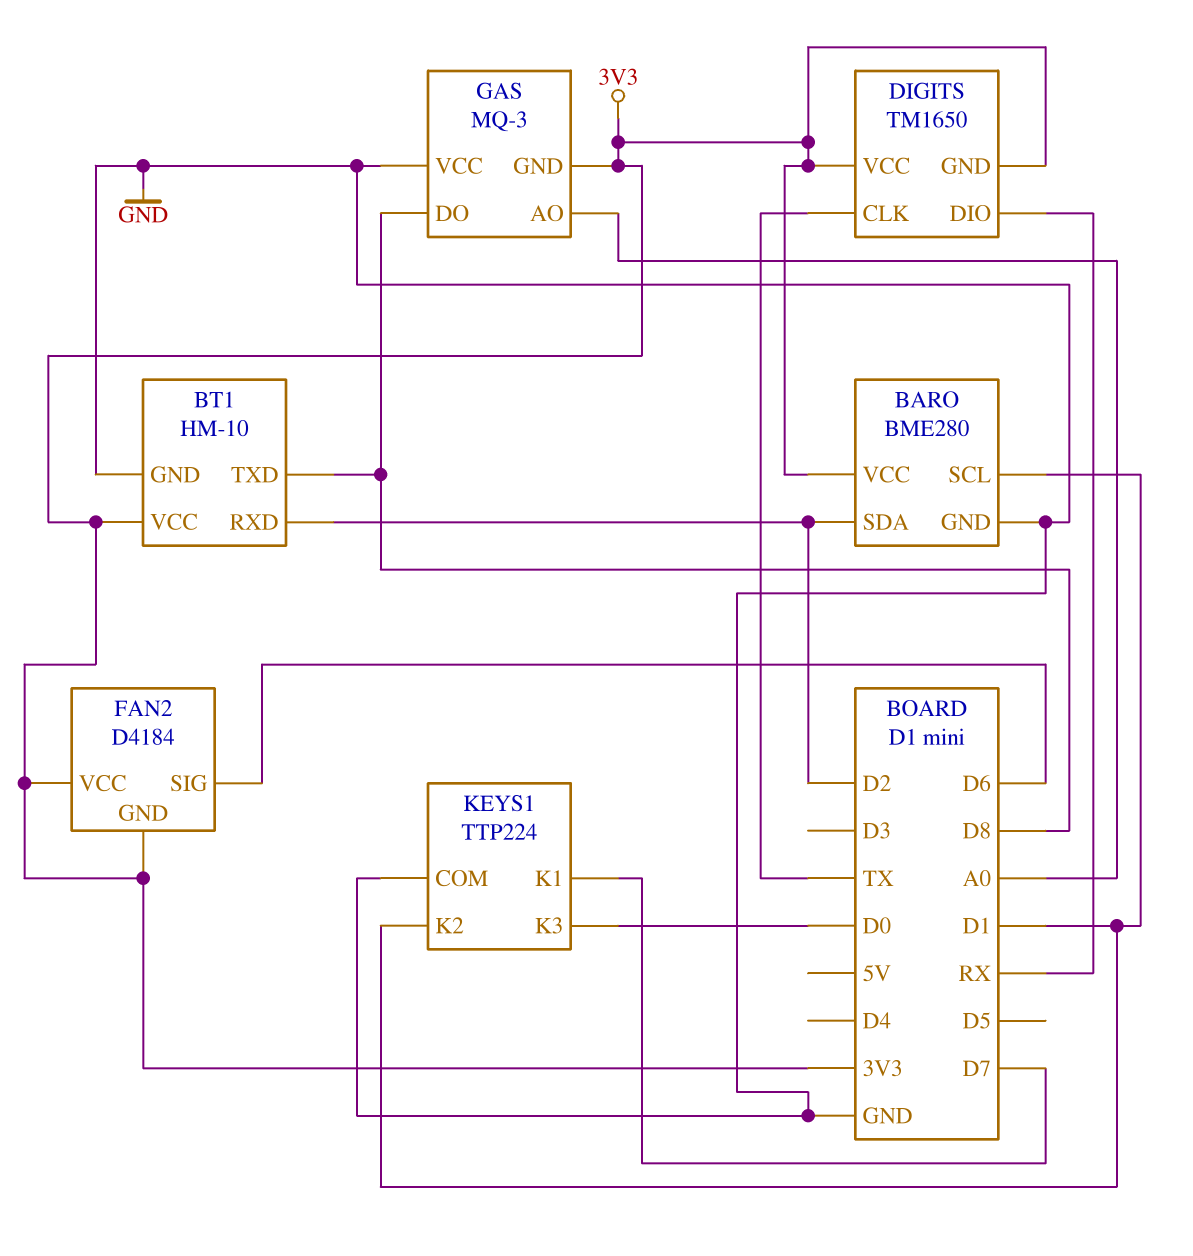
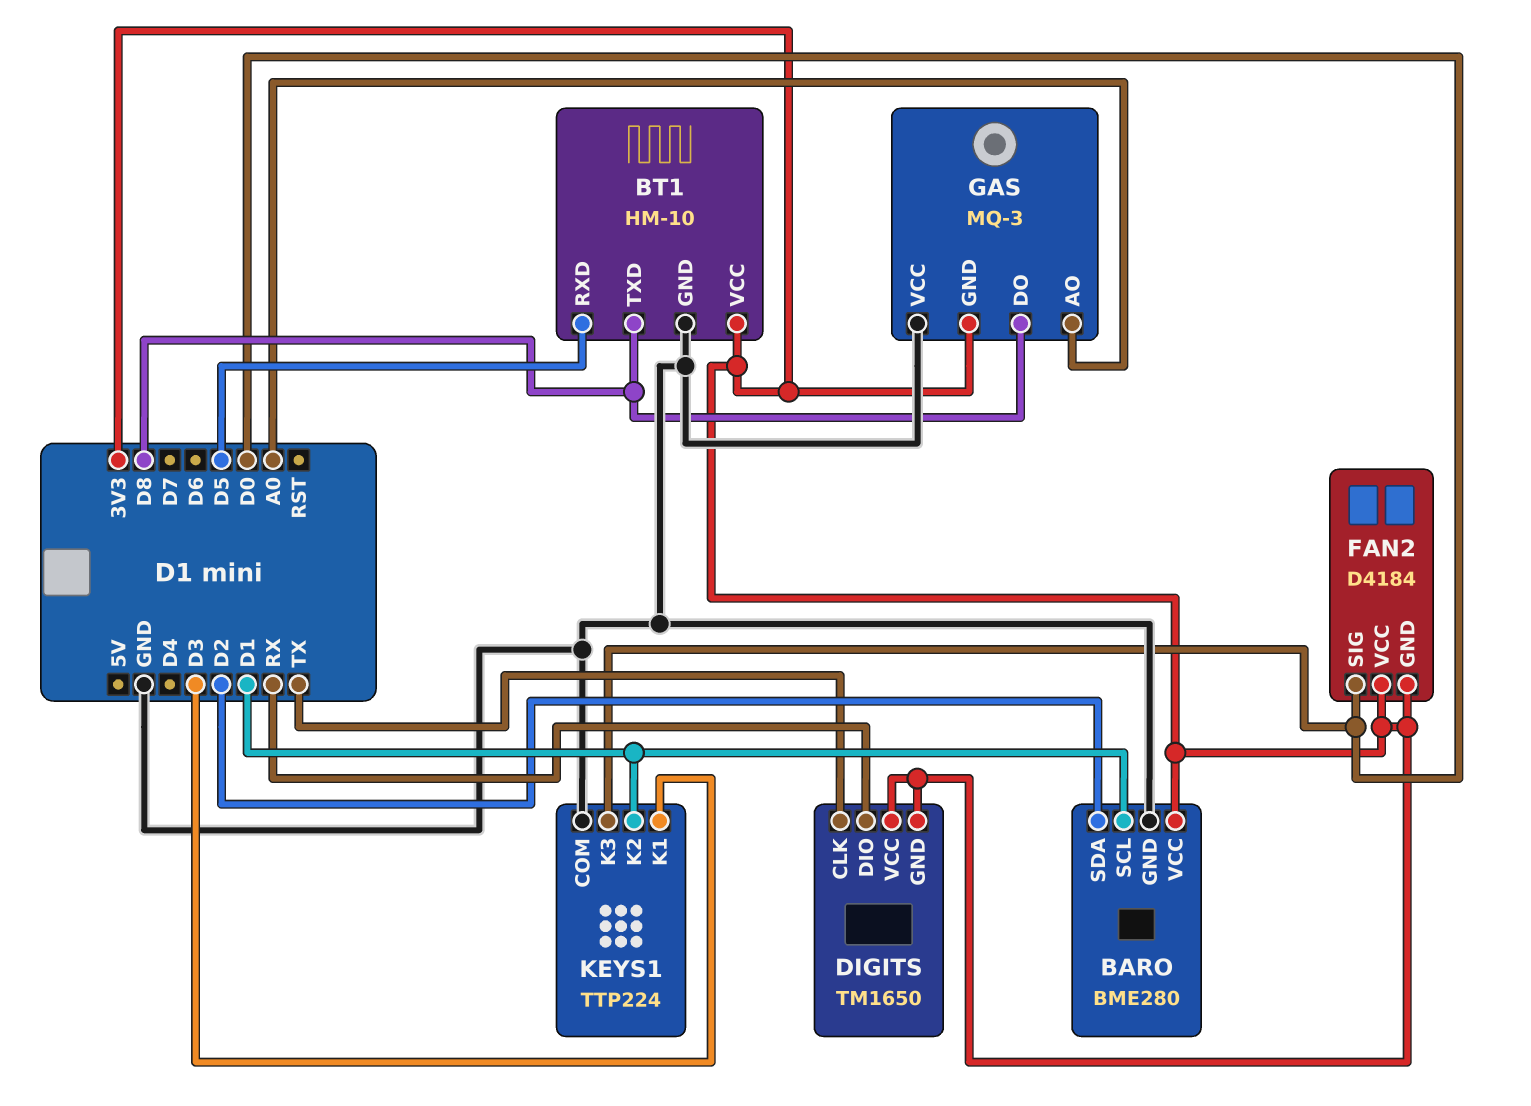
BT1 pin RXD: D2 -> D5
FAN2 pin SIG: D6 -> D0
KEYS1 pin K1: D7 -> D3

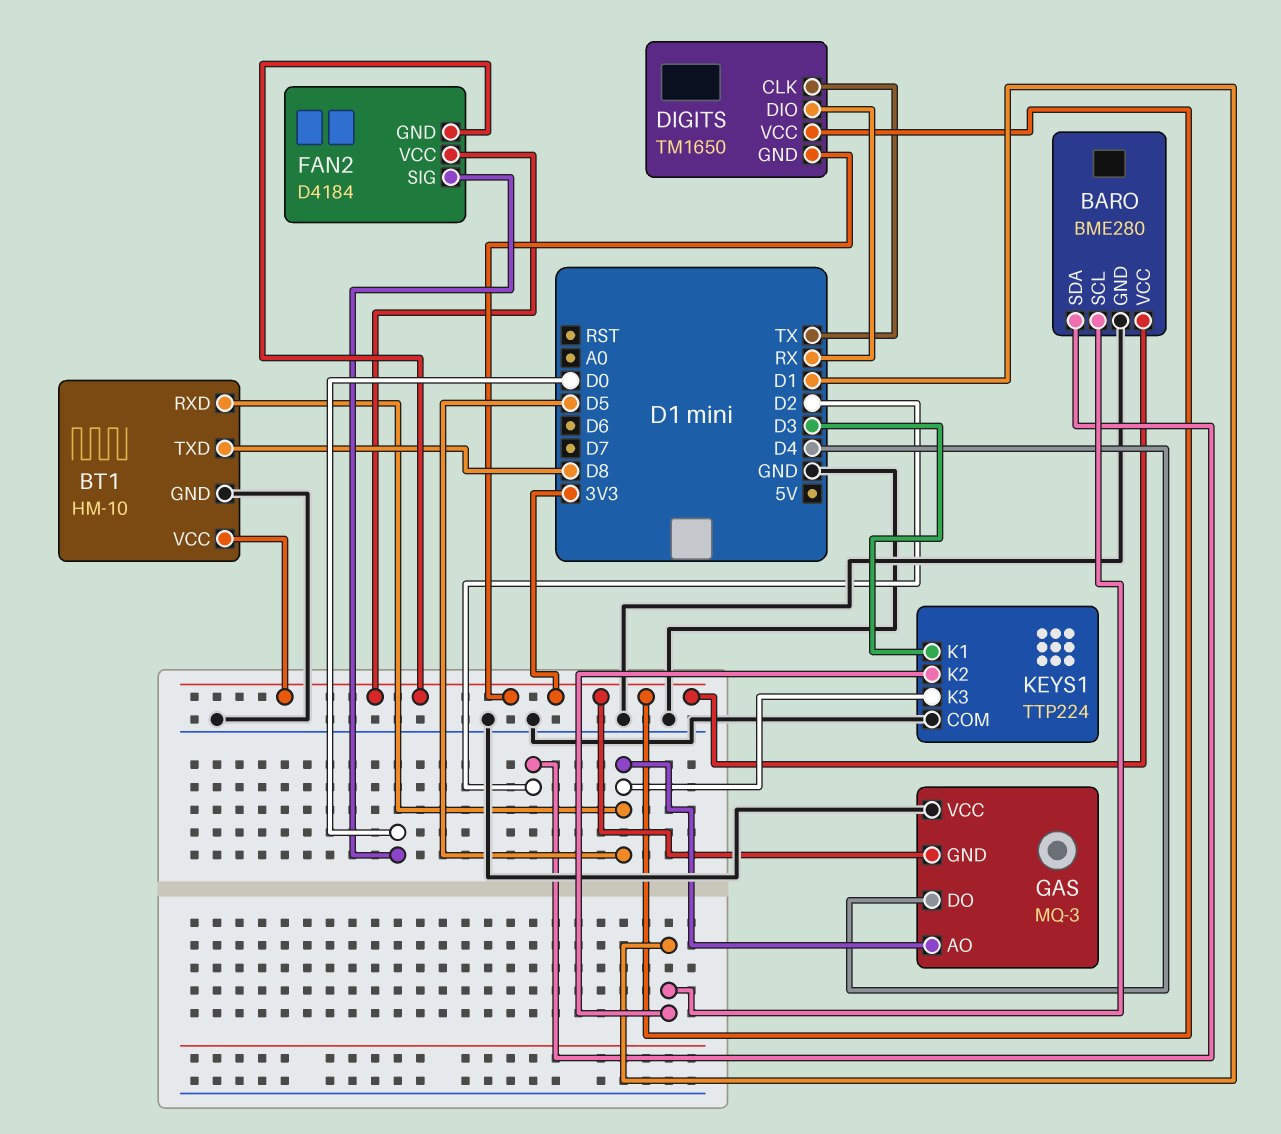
GAS pin AO: A0 -> D5
GAS pin DO: D8 -> D4
KEYS1 pin K3: D0 -> D5

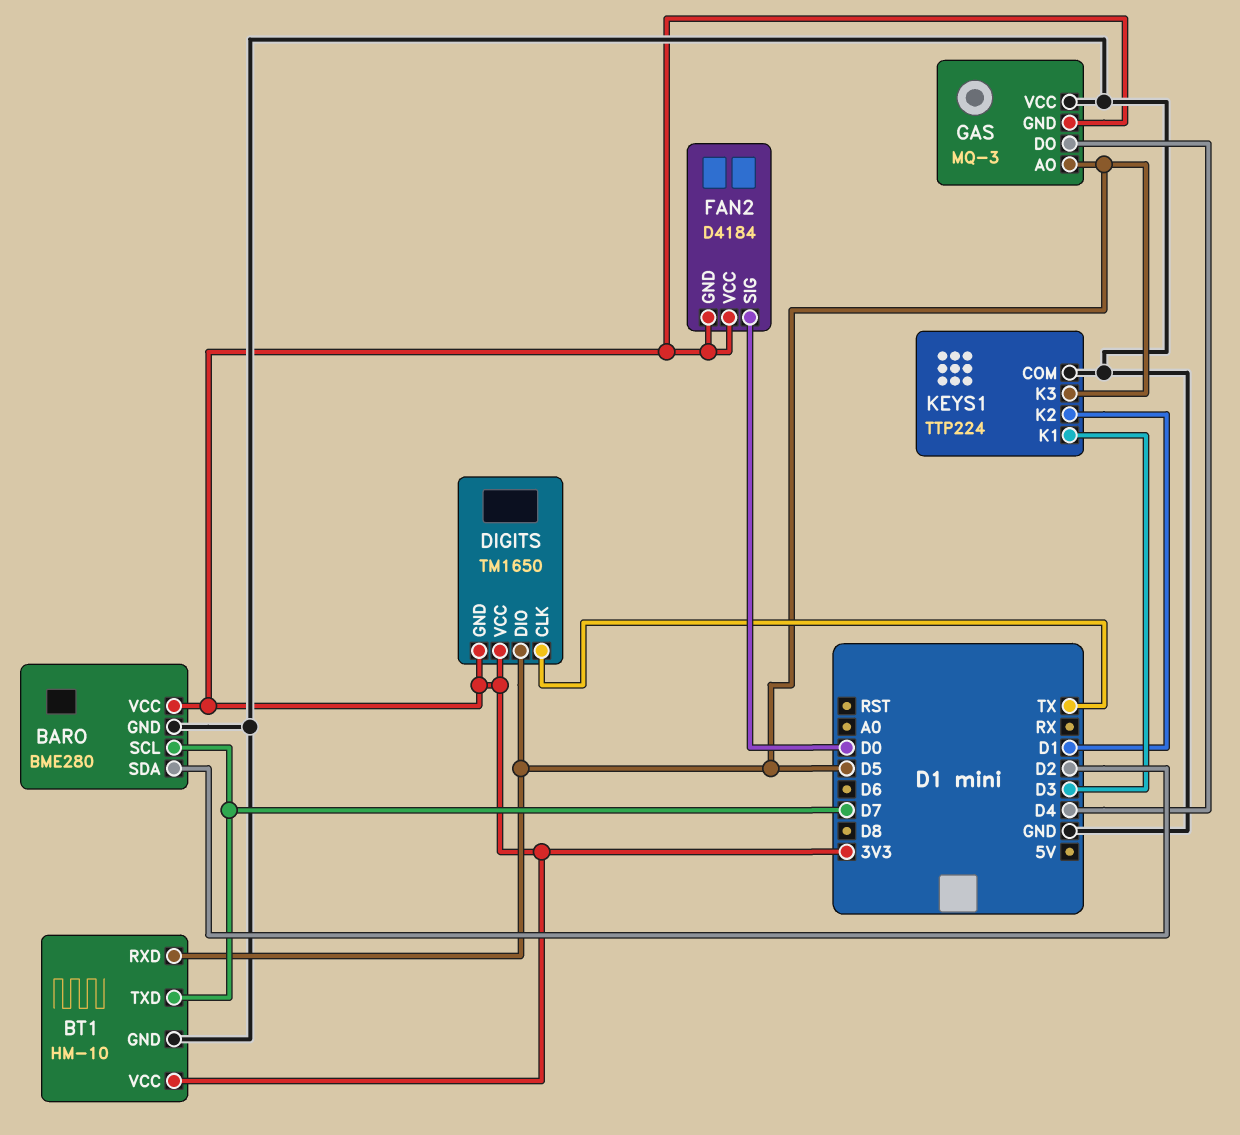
BARO pin SCL: D1 -> D7
BT1 pin TXD: D8 -> D7
DIGITS pin DIO: RX -> D5

